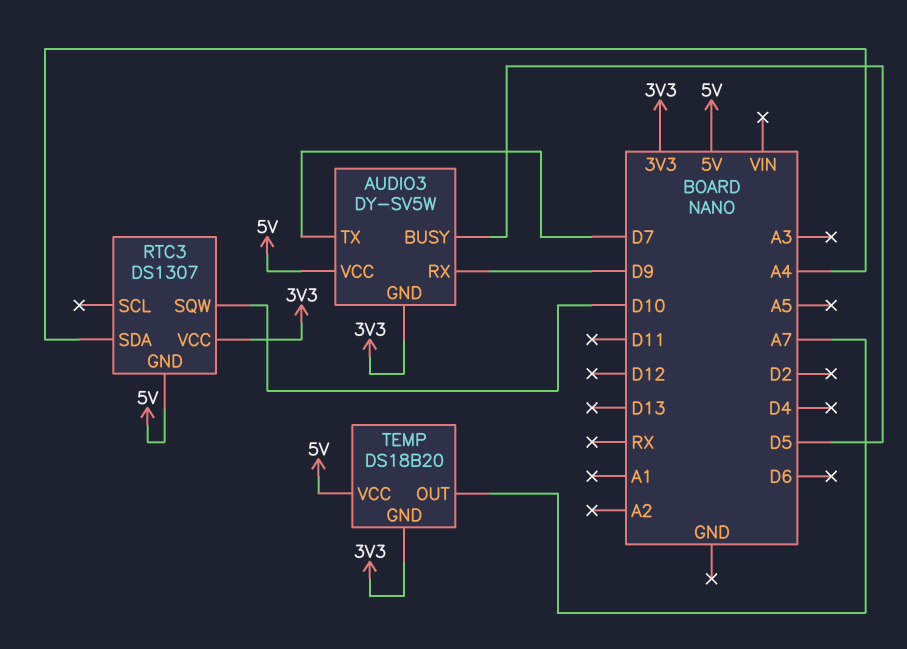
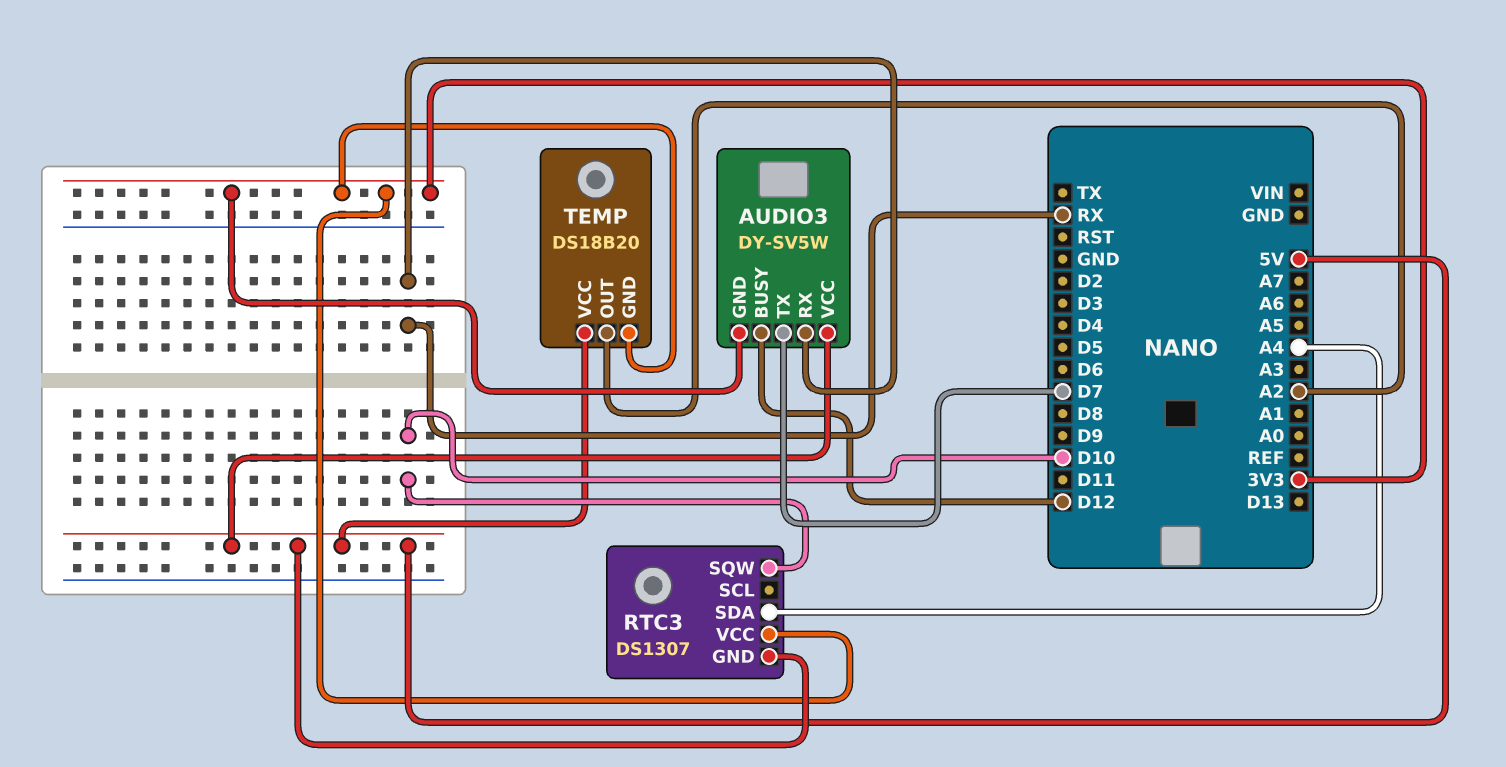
AUDIO3 pin BUSY: D5 -> D12
AUDIO3 pin RX: D9 -> RX
TEMP pin OUT: A7 -> A2

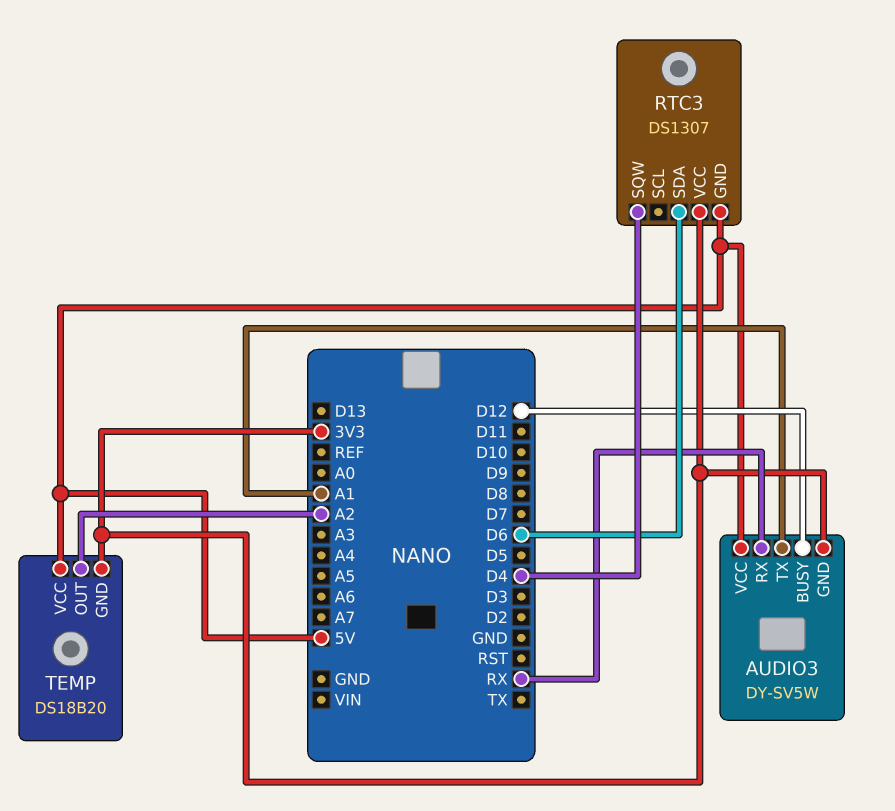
AUDIO3 pin TX: D7 -> A1
RTC3 pin SDA: A4 -> D6
RTC3 pin SQW: D10 -> D4

